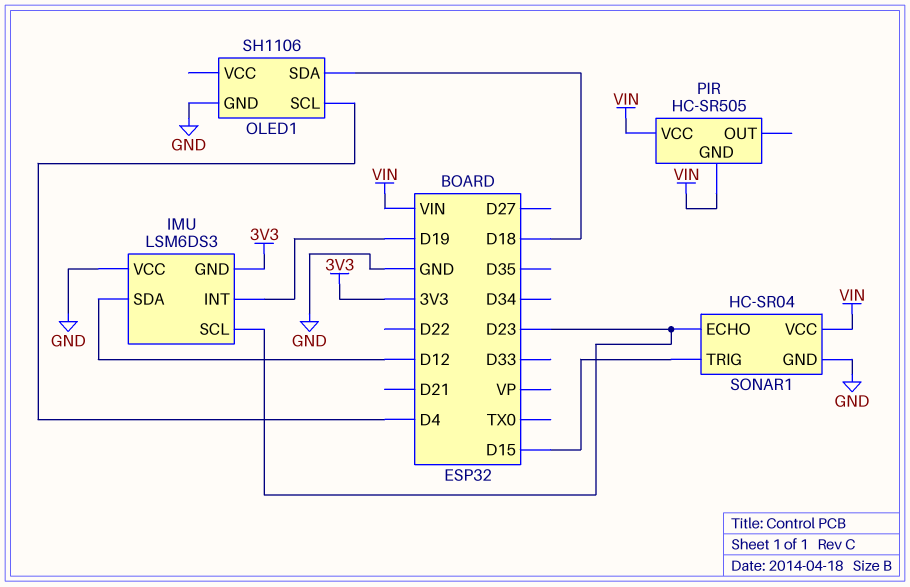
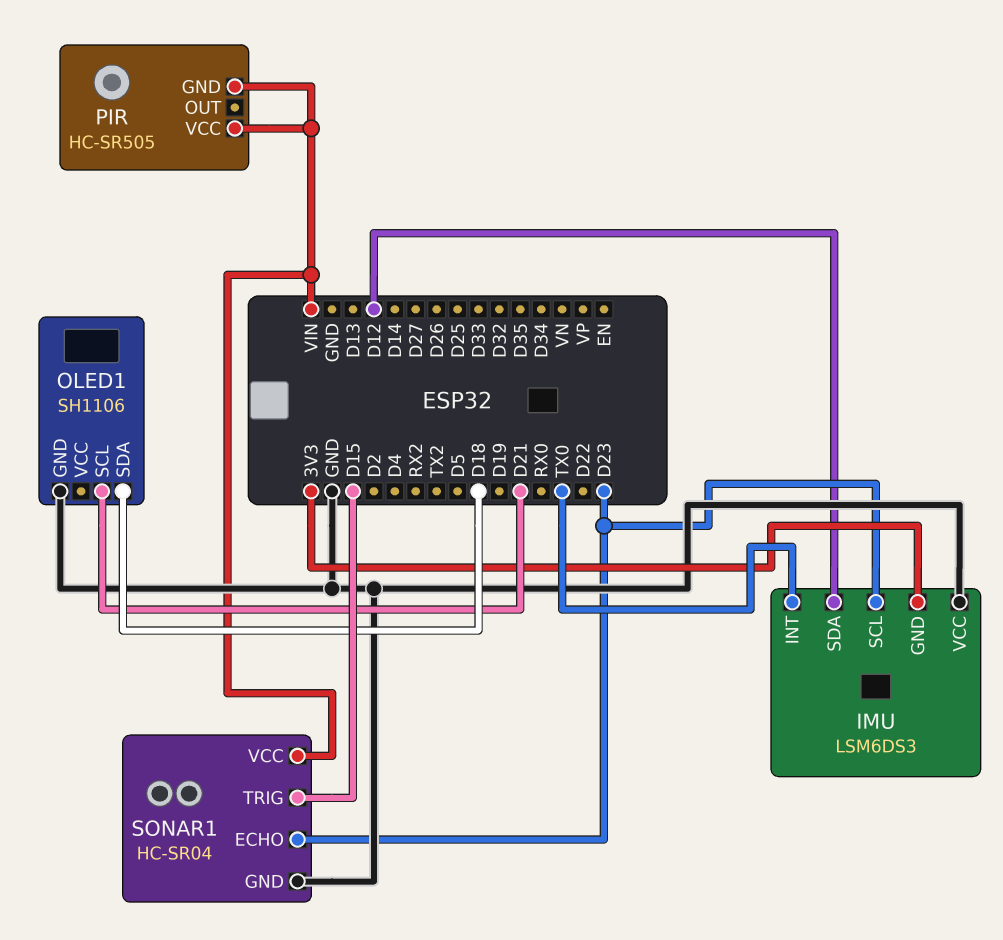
IMU pin INT: D19 -> TX0
OLED1 pin SCL: D4 -> D21

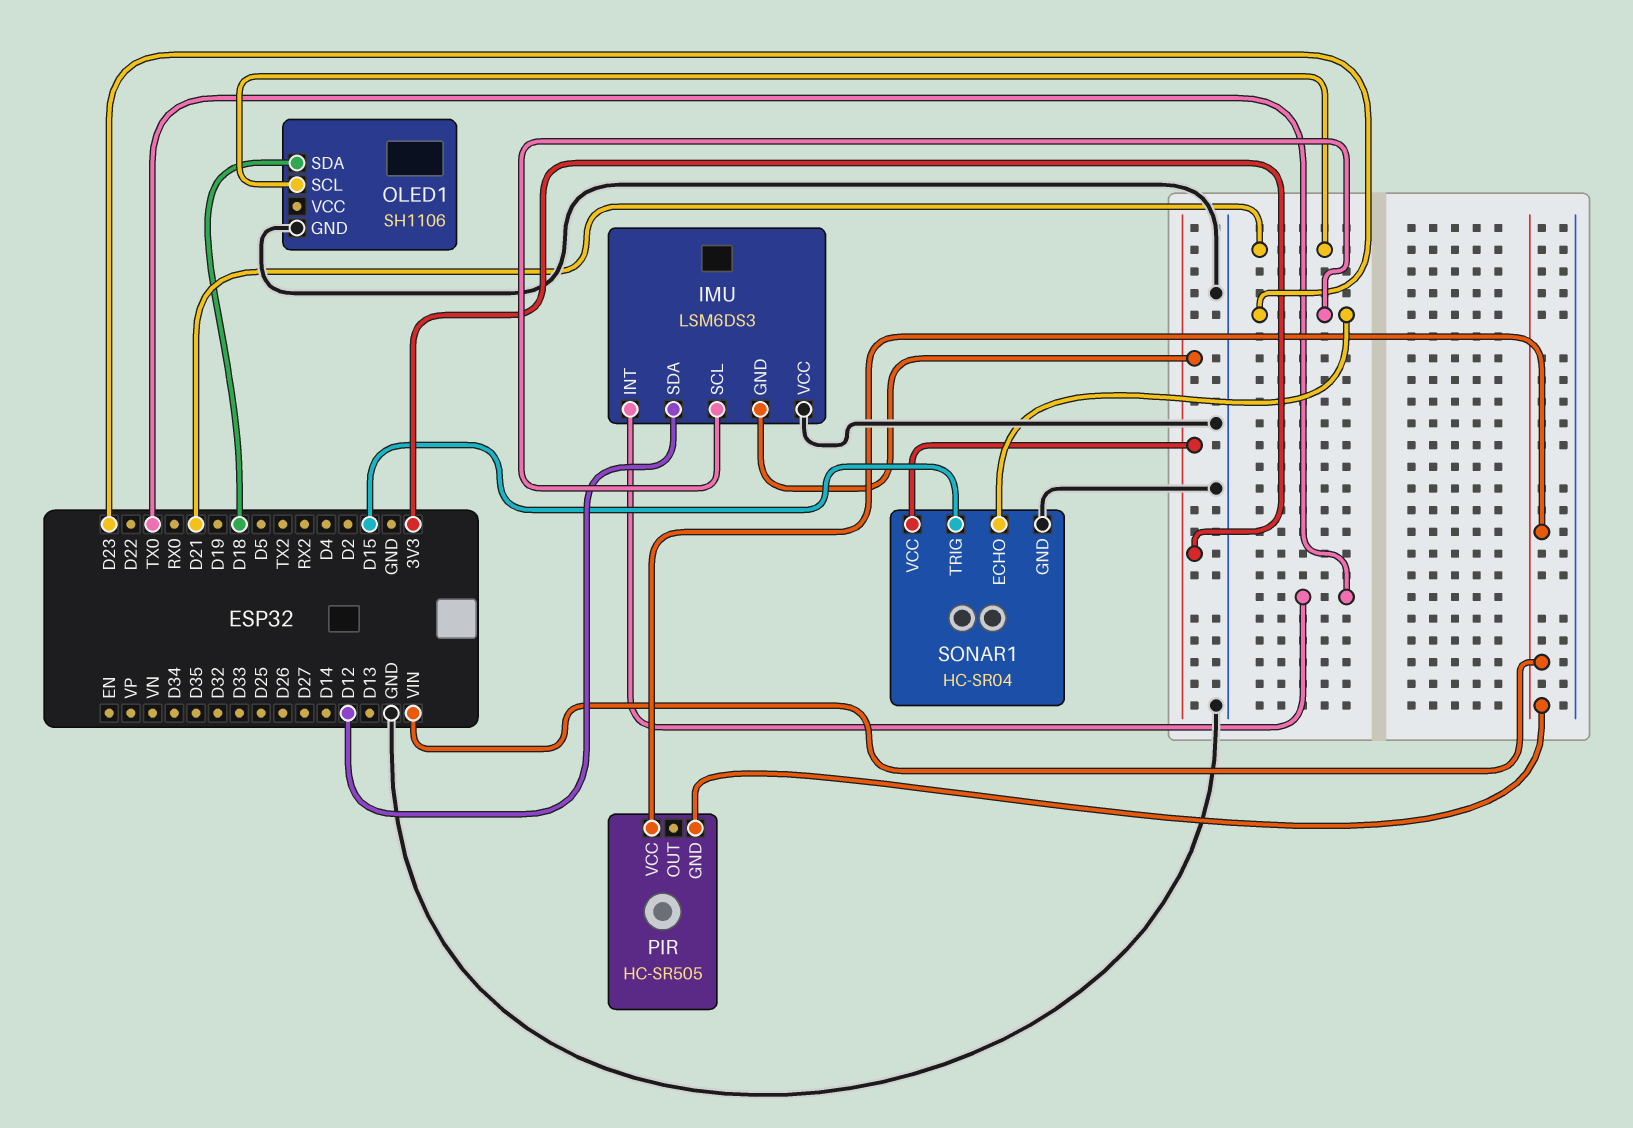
SONAR1 pin VCC: VIN -> 3V3

